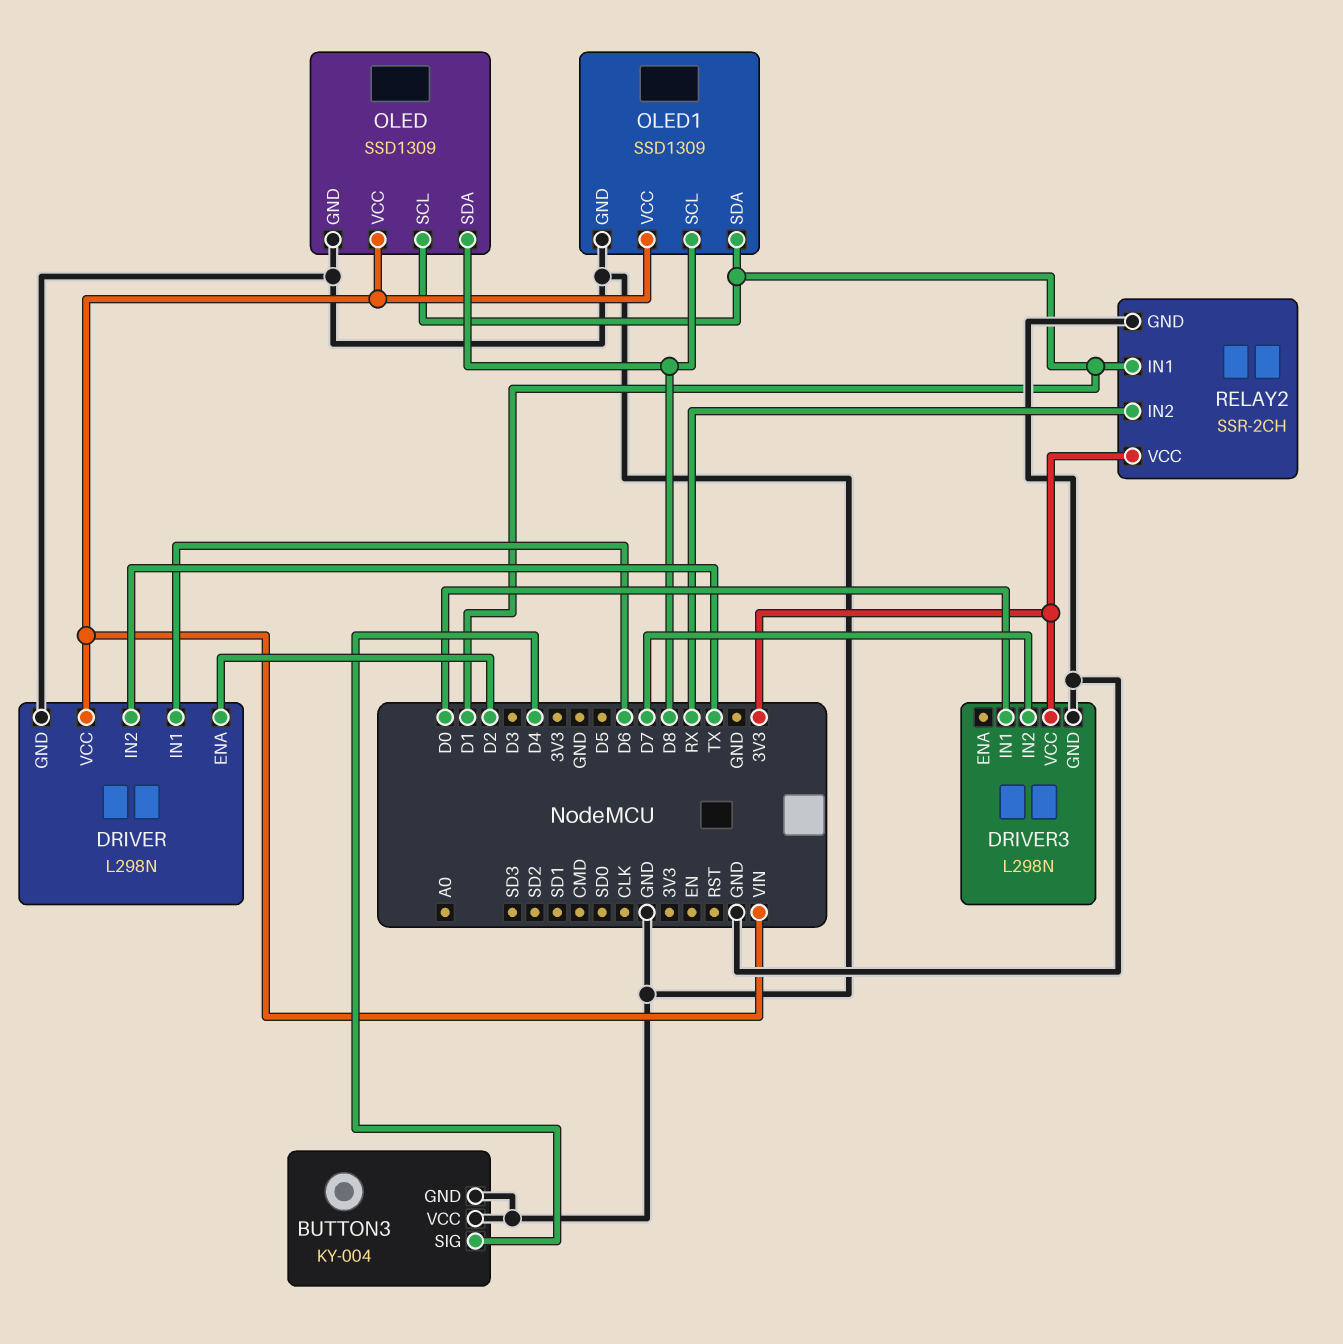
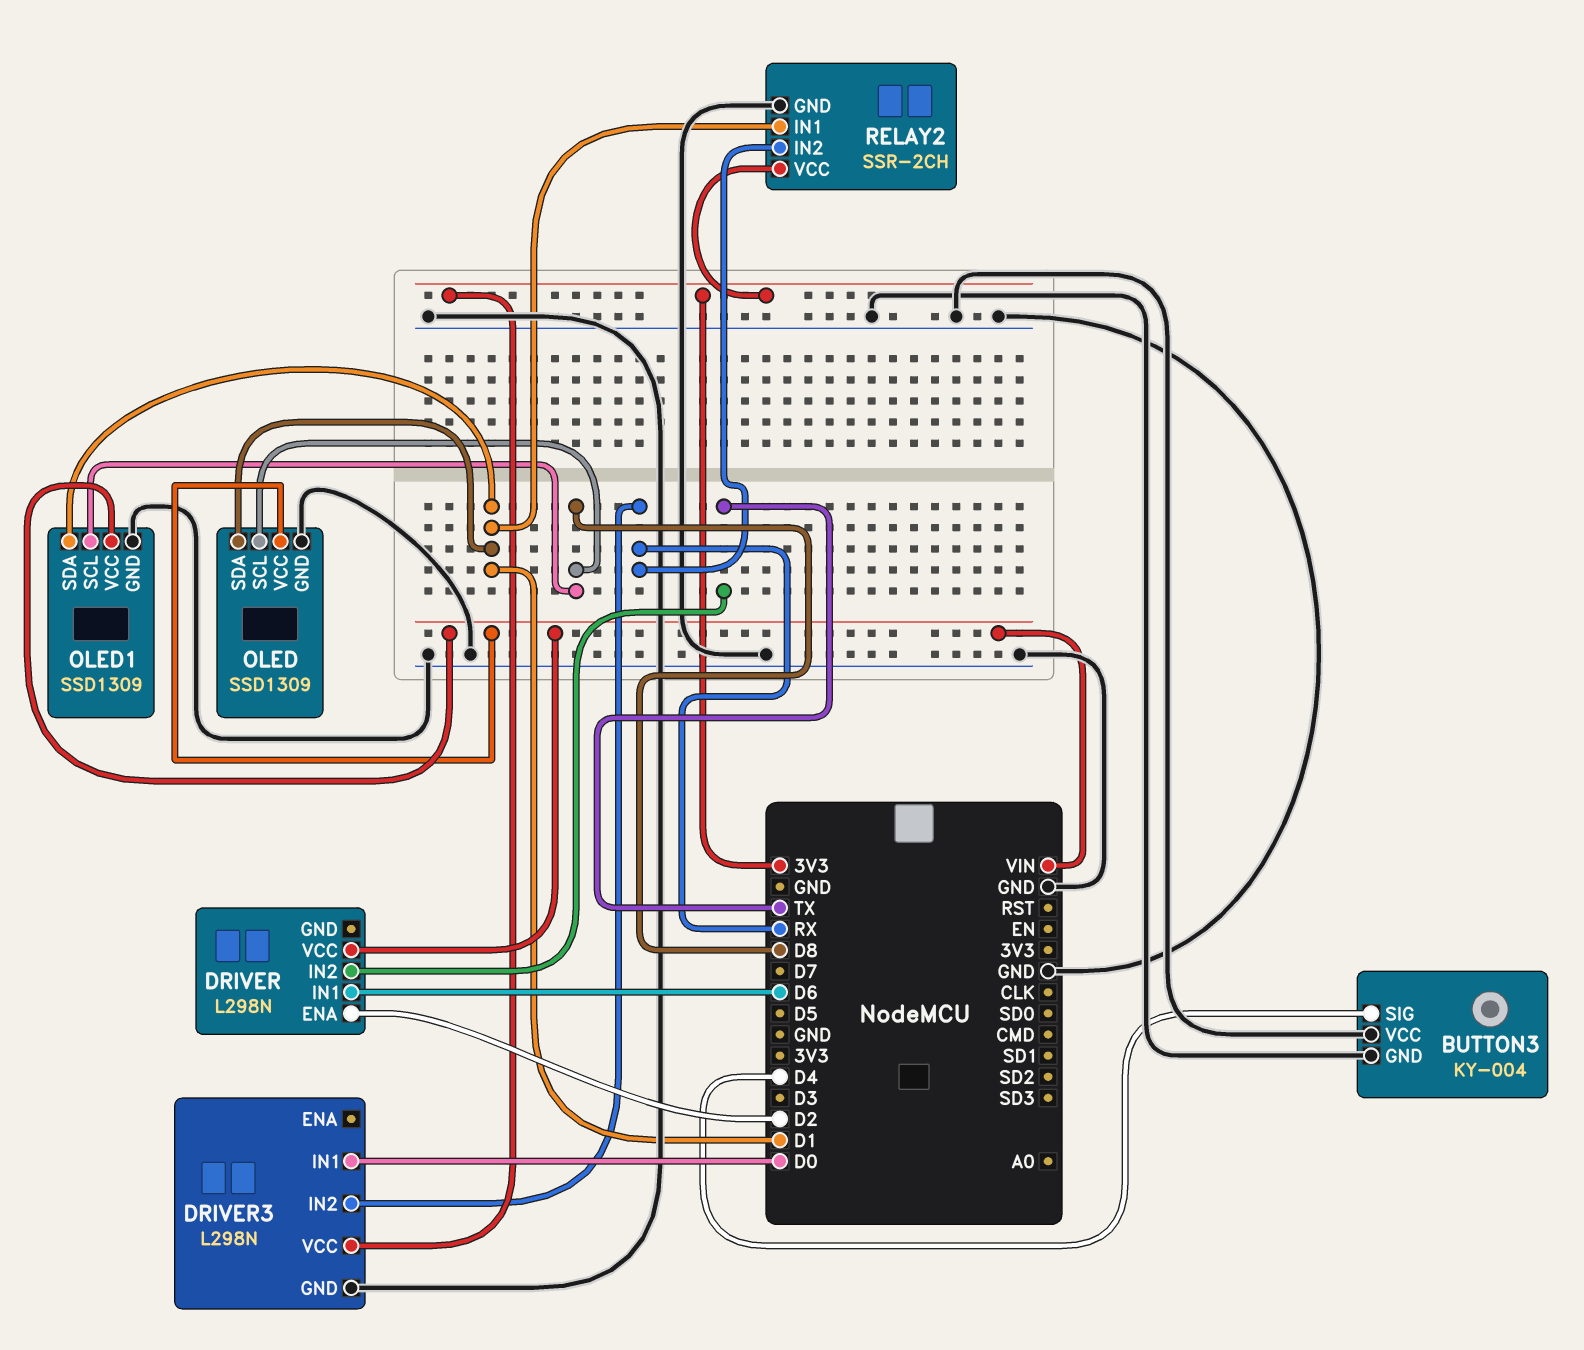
DRIVER pin GND: GND -> none
DRIVER3 pin IN2: D7 -> RX
OLED pin SCL: D1 -> D8
OLED pin SDA: D8 -> D1

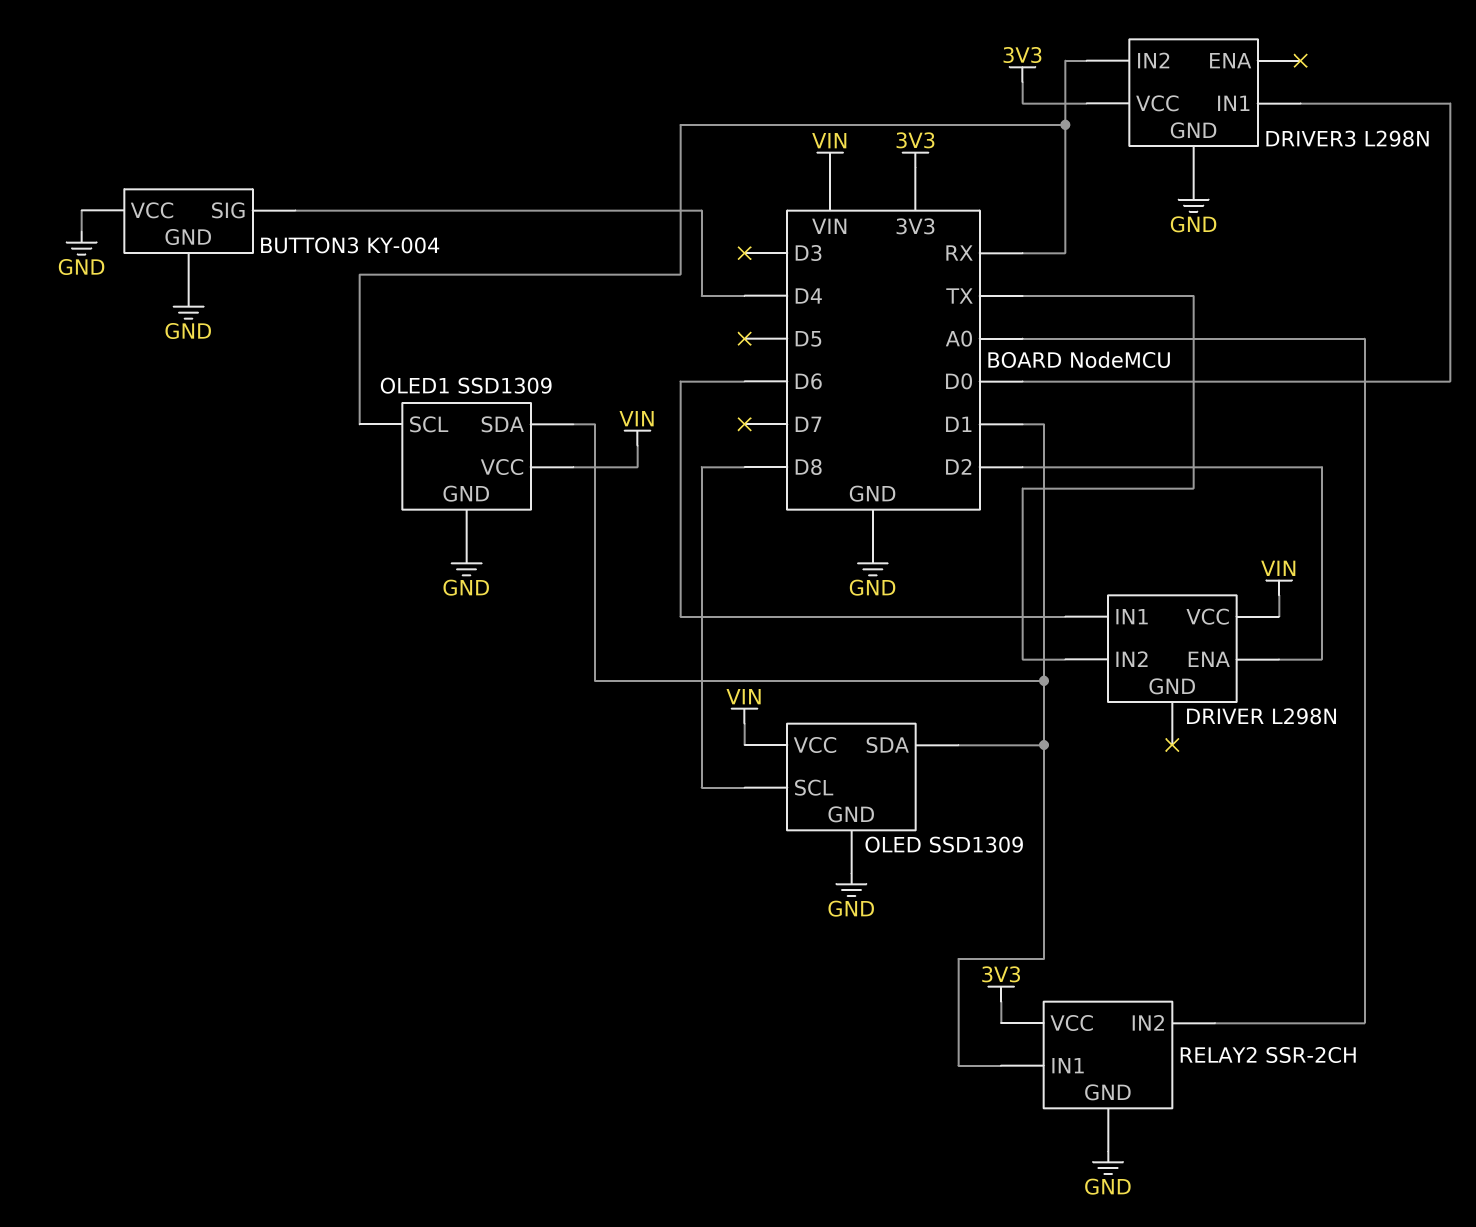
OLED1 pin SCL: D8 -> RX
RELAY2 pin IN2: RX -> A0

